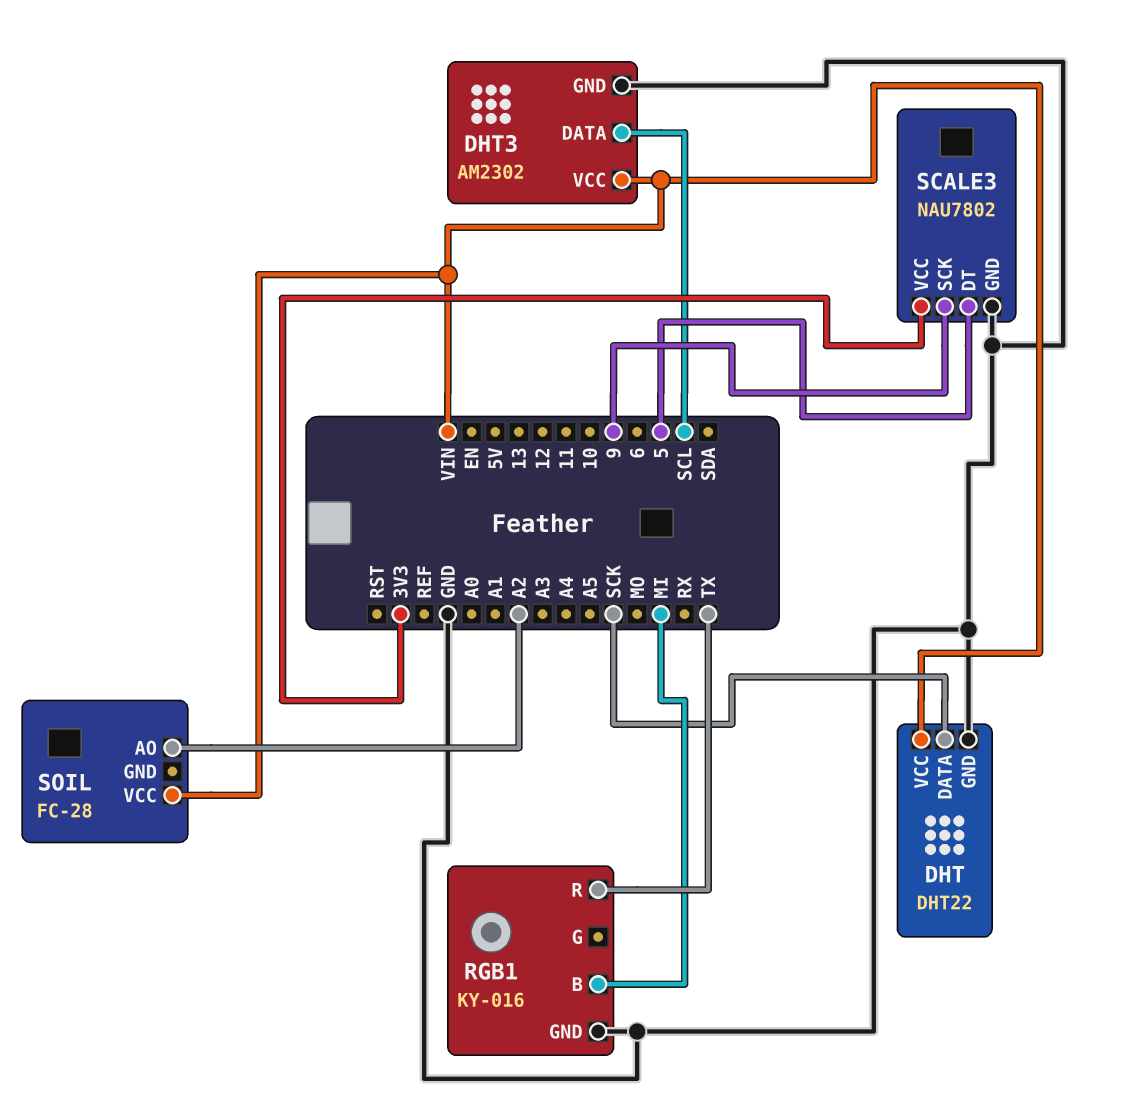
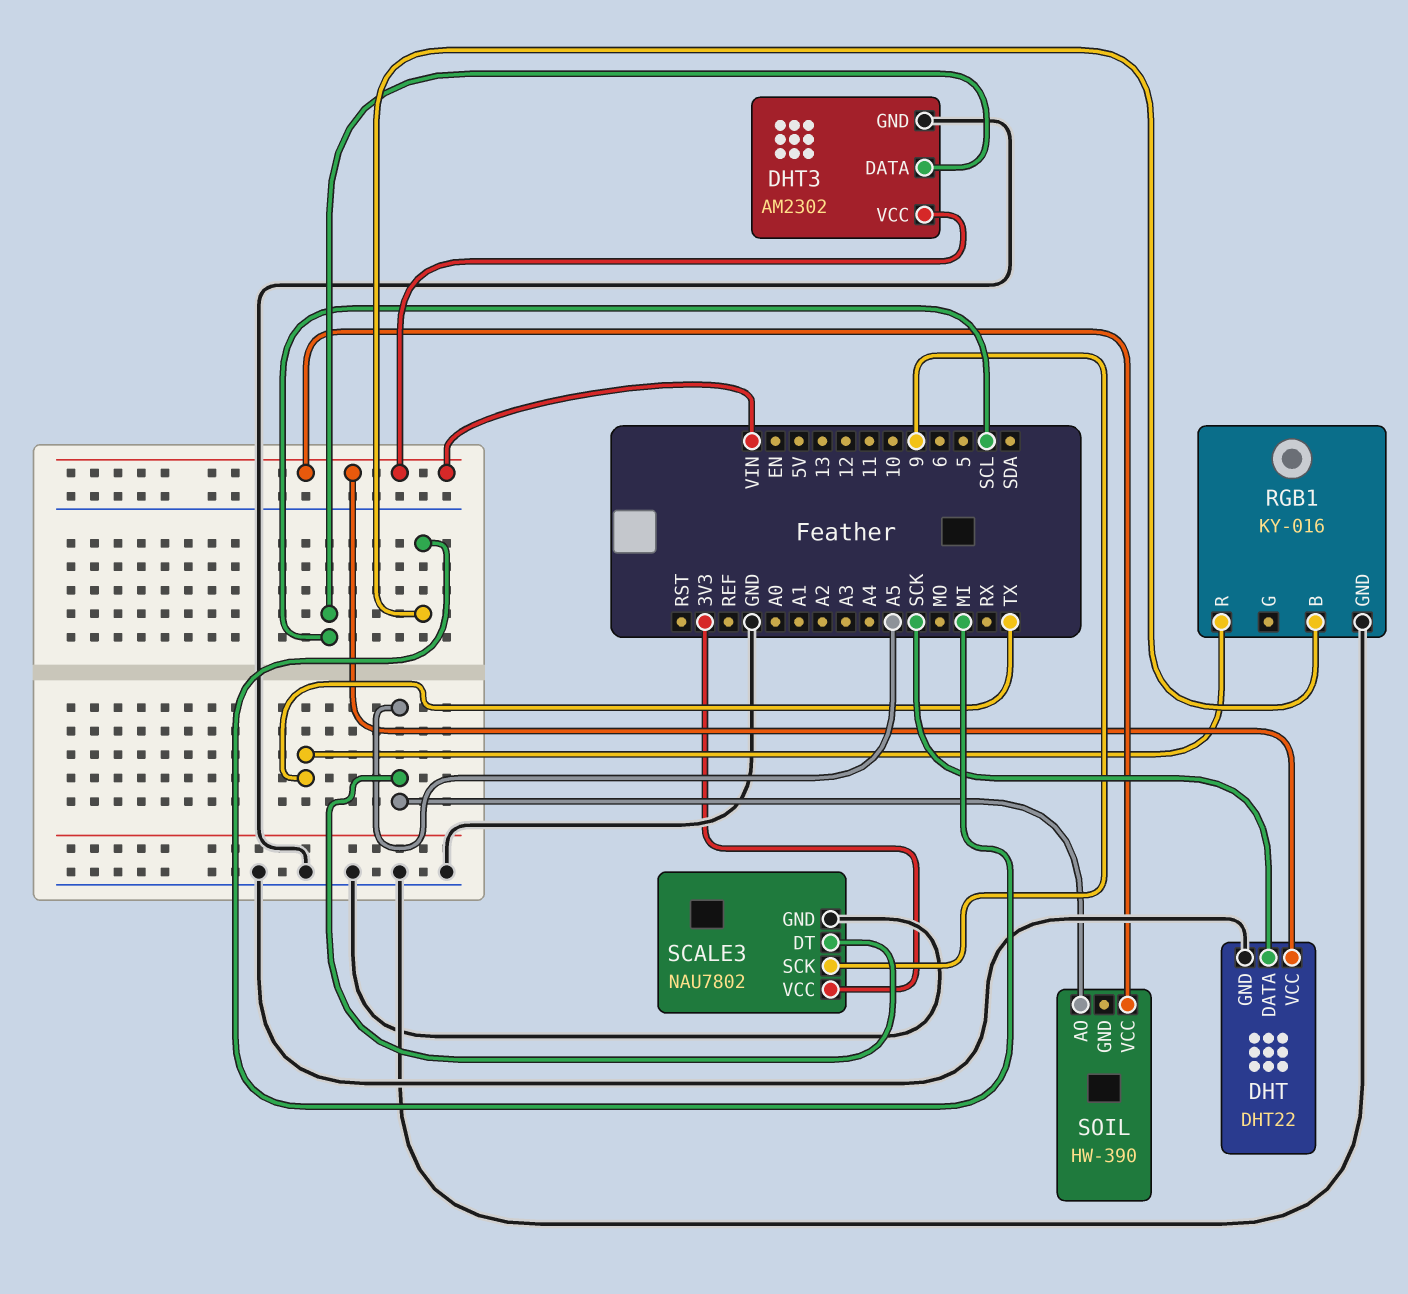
SCALE3 pin DT: 5 -> A5
SOIL: FC-28 -> HW-390
SOIL pin AO: A2 -> A5

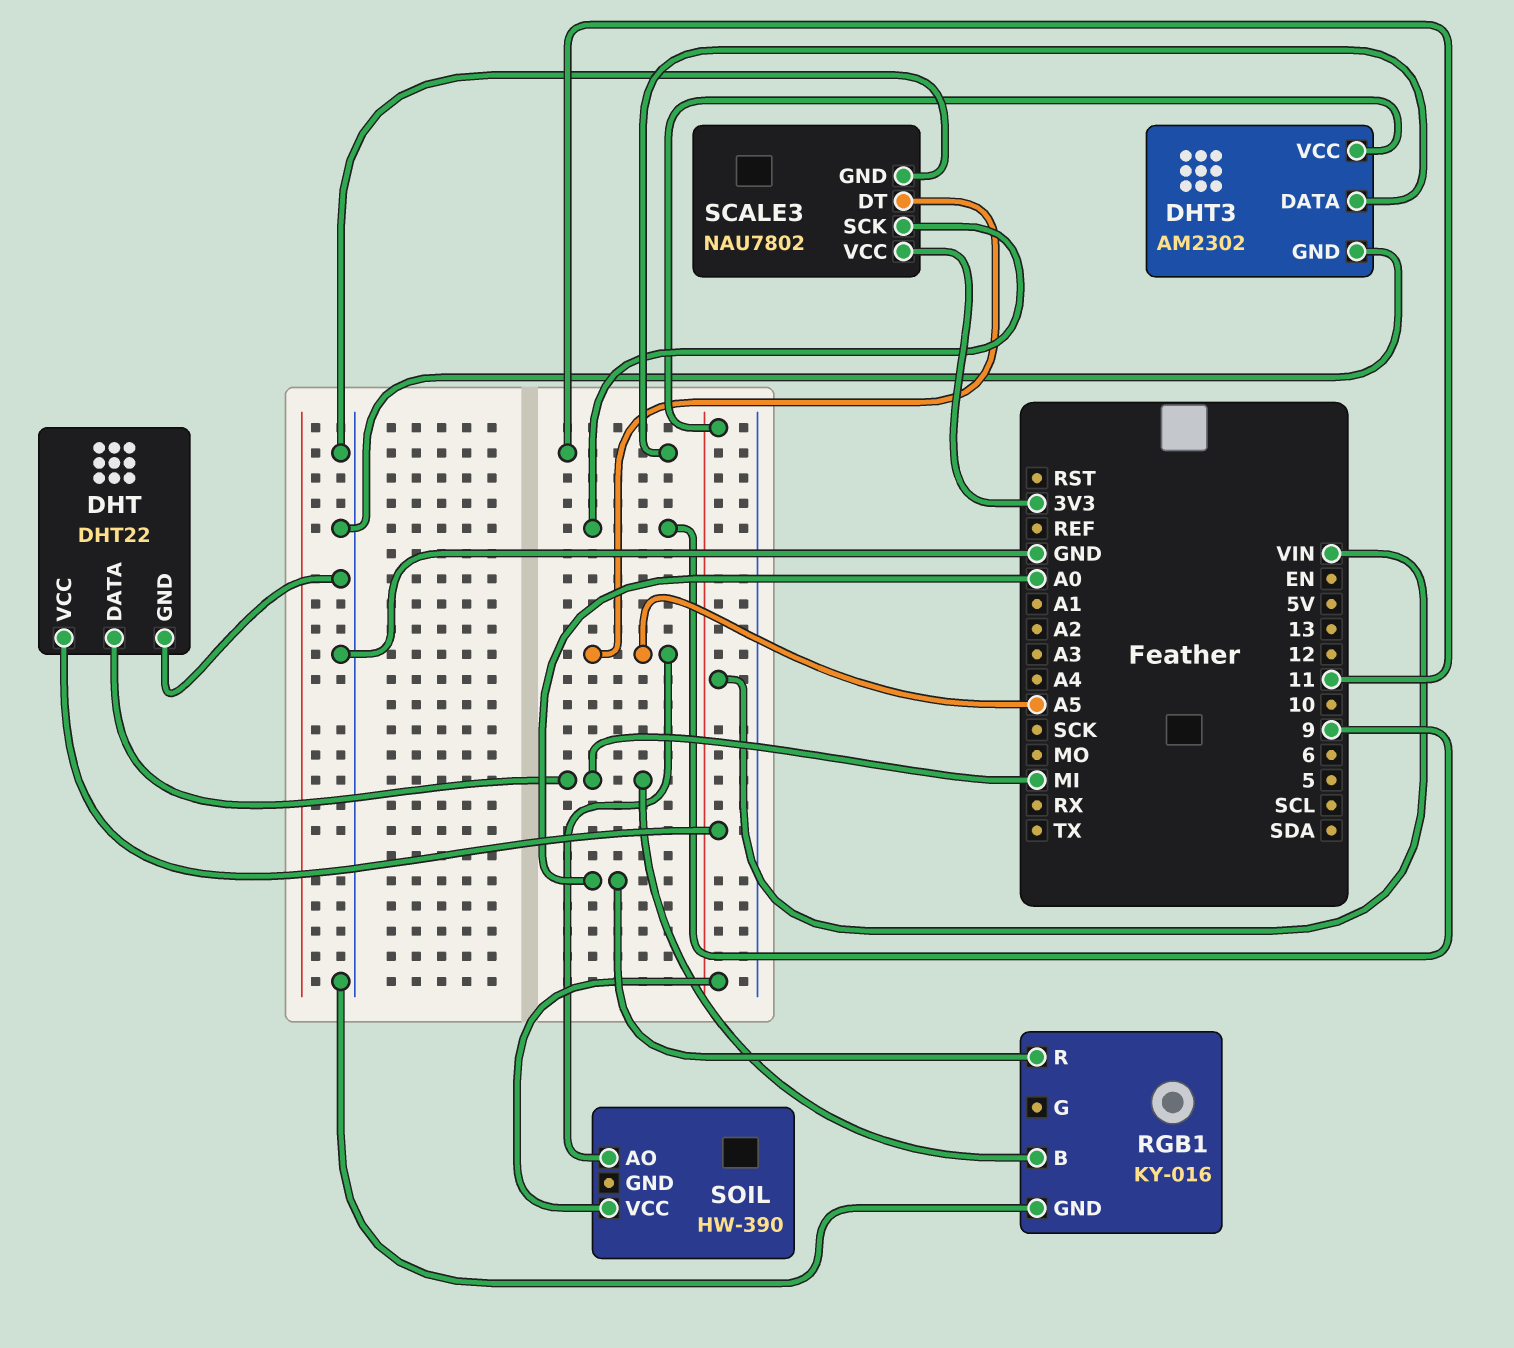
DHT pin DATA: SCK -> MI
DHT3 pin DATA: SCL -> 11
RGB1 pin R: TX -> A0

